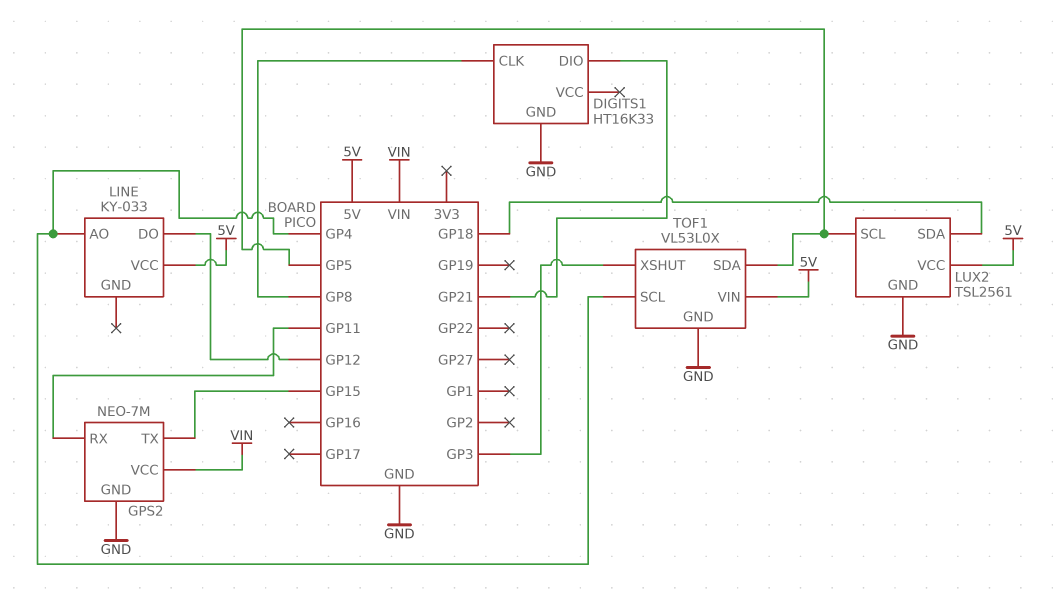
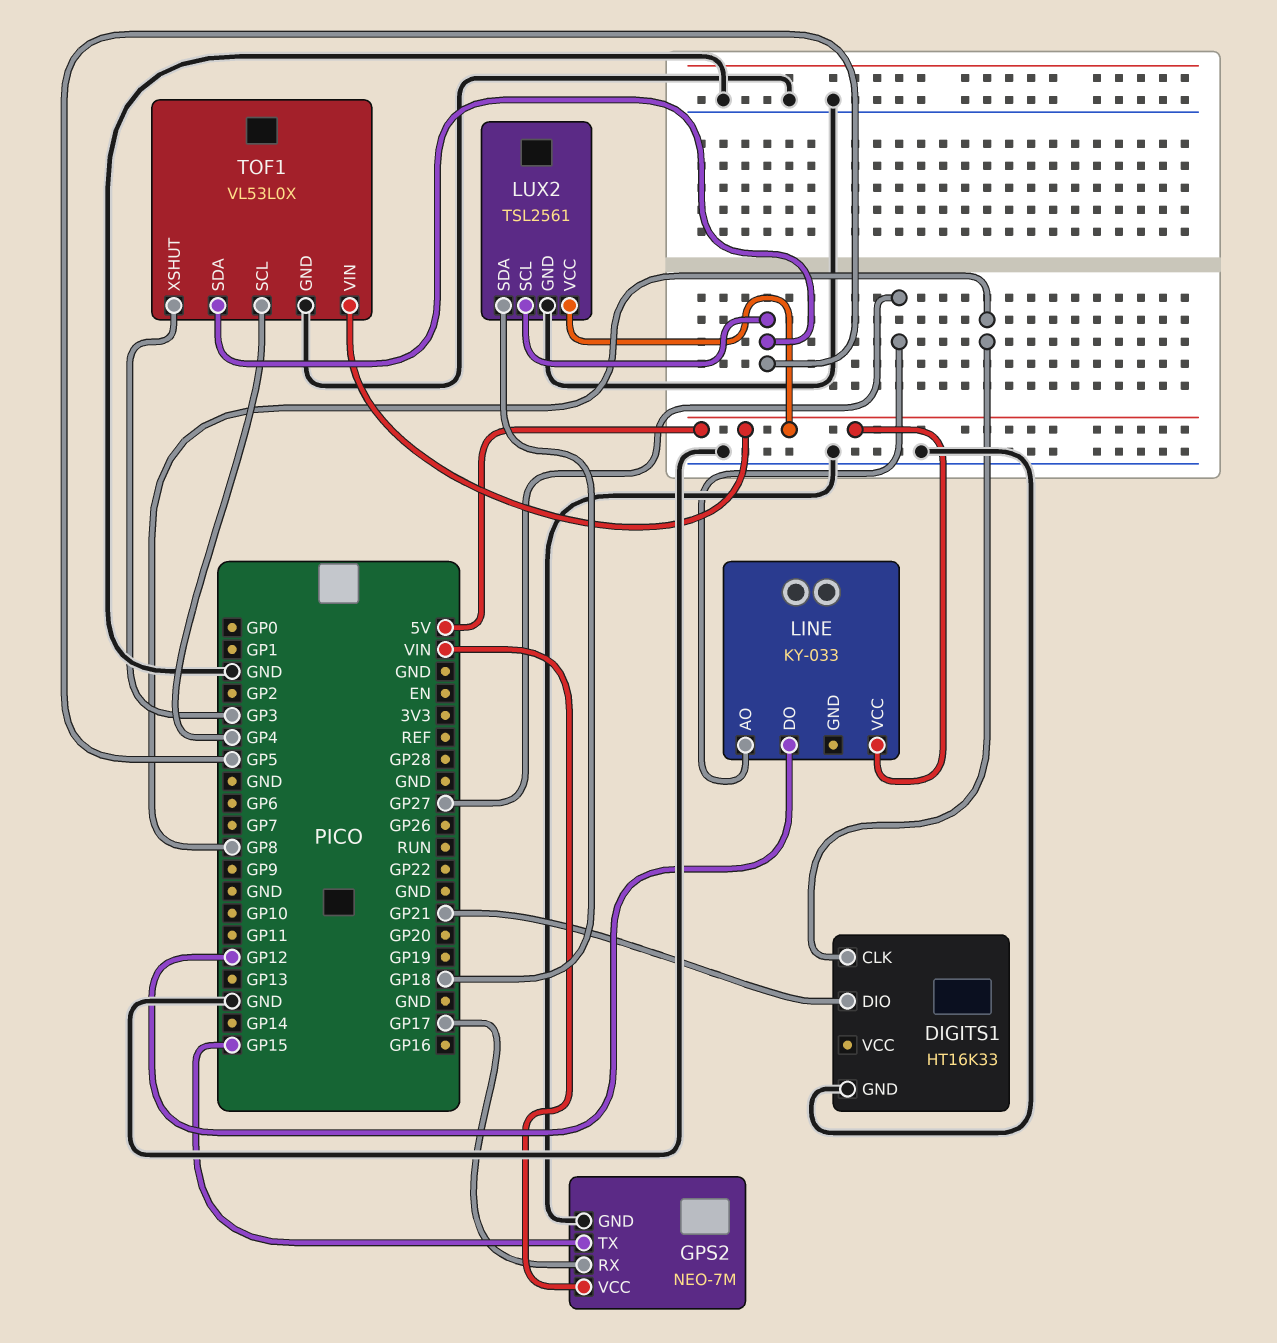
GPS2 pin RX: GP11 -> GP17
LINE pin AO: GP4 -> GP27

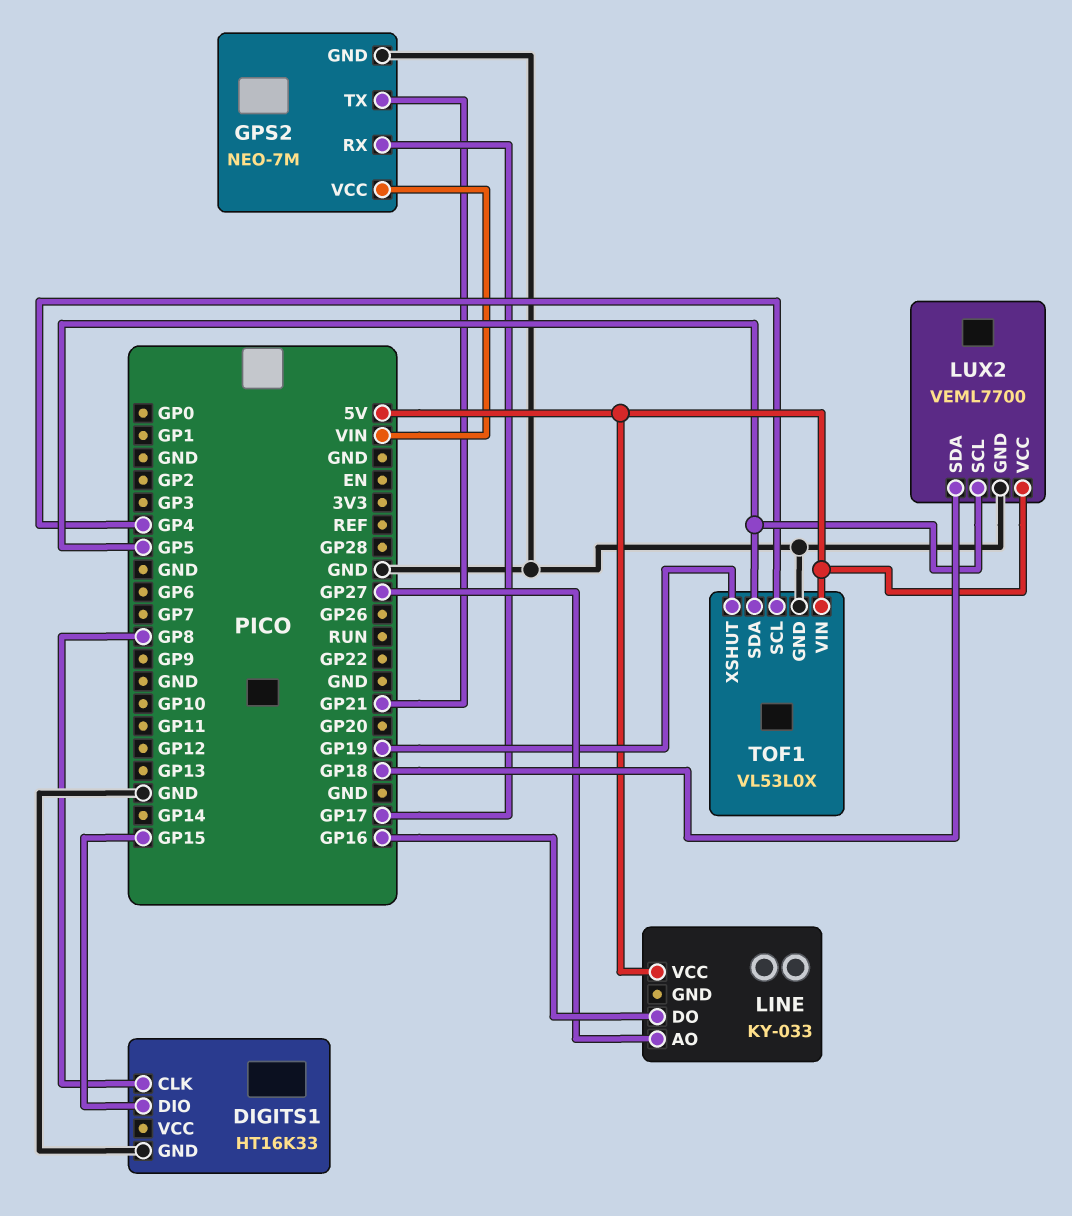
DIGITS1 pin DIO: GP21 -> GP15
GPS2 pin TX: GP15 -> GP21
LINE pin DO: GP12 -> GP16
LUX2: TSL2561 -> VEML7700
TOF1 pin XSHUT: GP3 -> GP19

